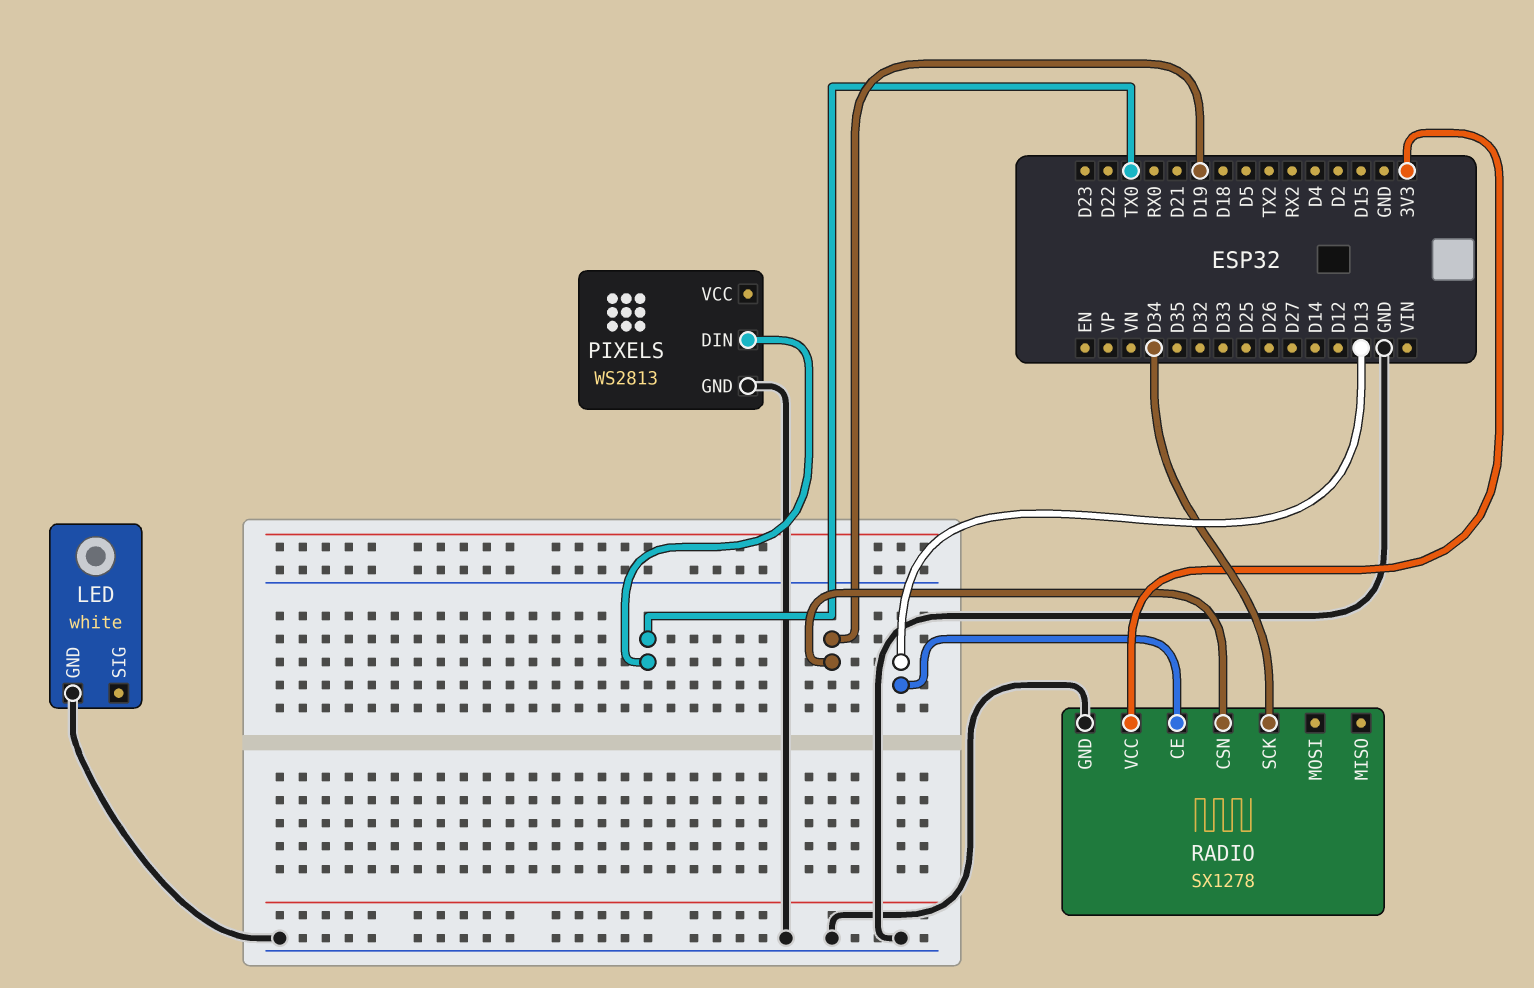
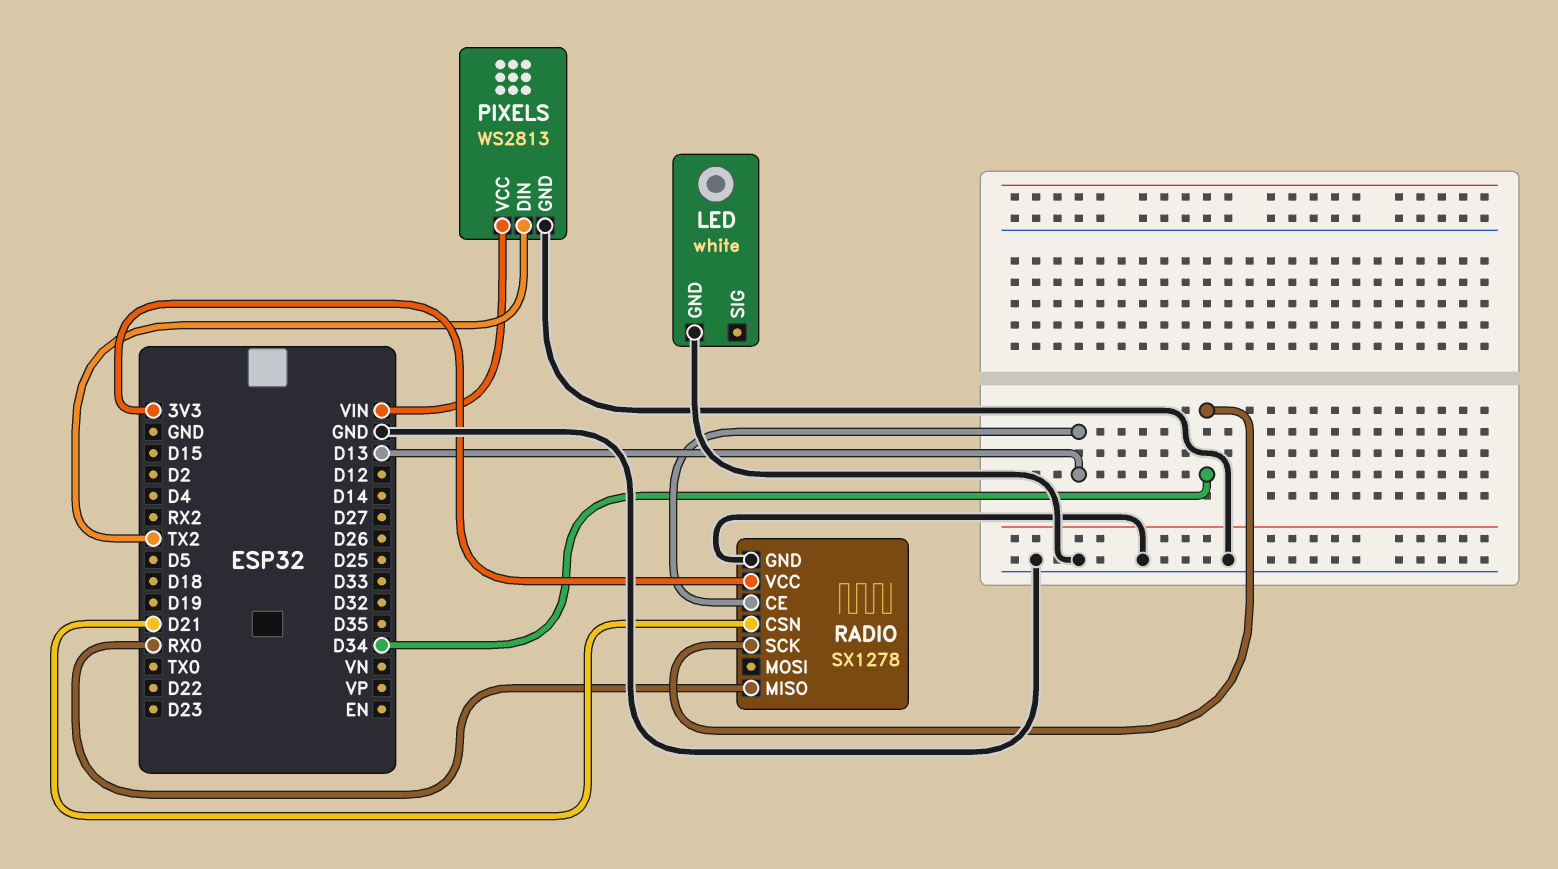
PIXELS pin DIN: TX0 -> TX2
PIXELS pin VCC: none -> VIN
RADIO pin CSN: D19 -> D21
RADIO pin MISO: none -> RX0

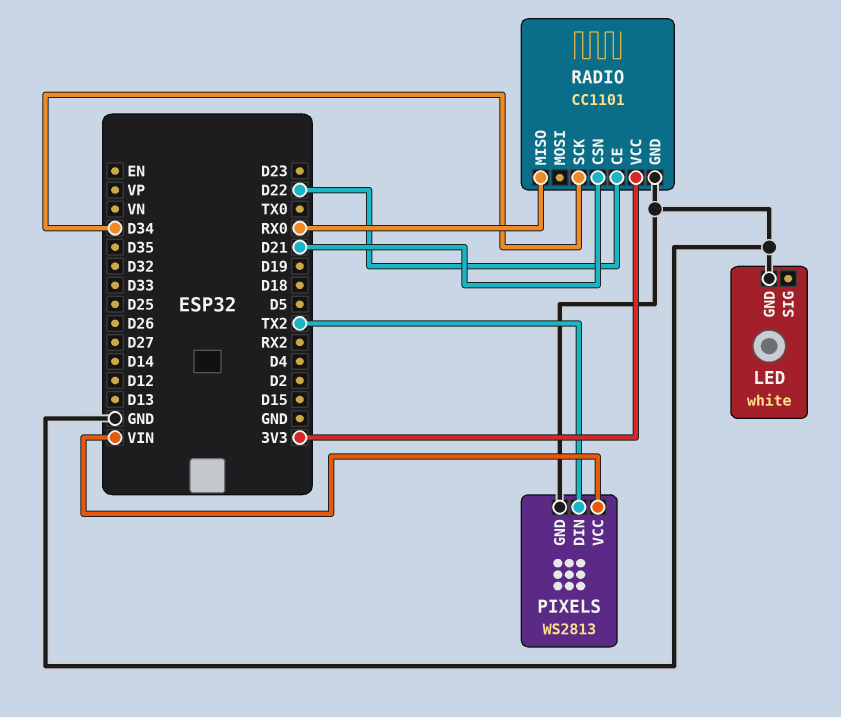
RADIO: SX1278 -> CC1101
RADIO pin CE: D13 -> D22

